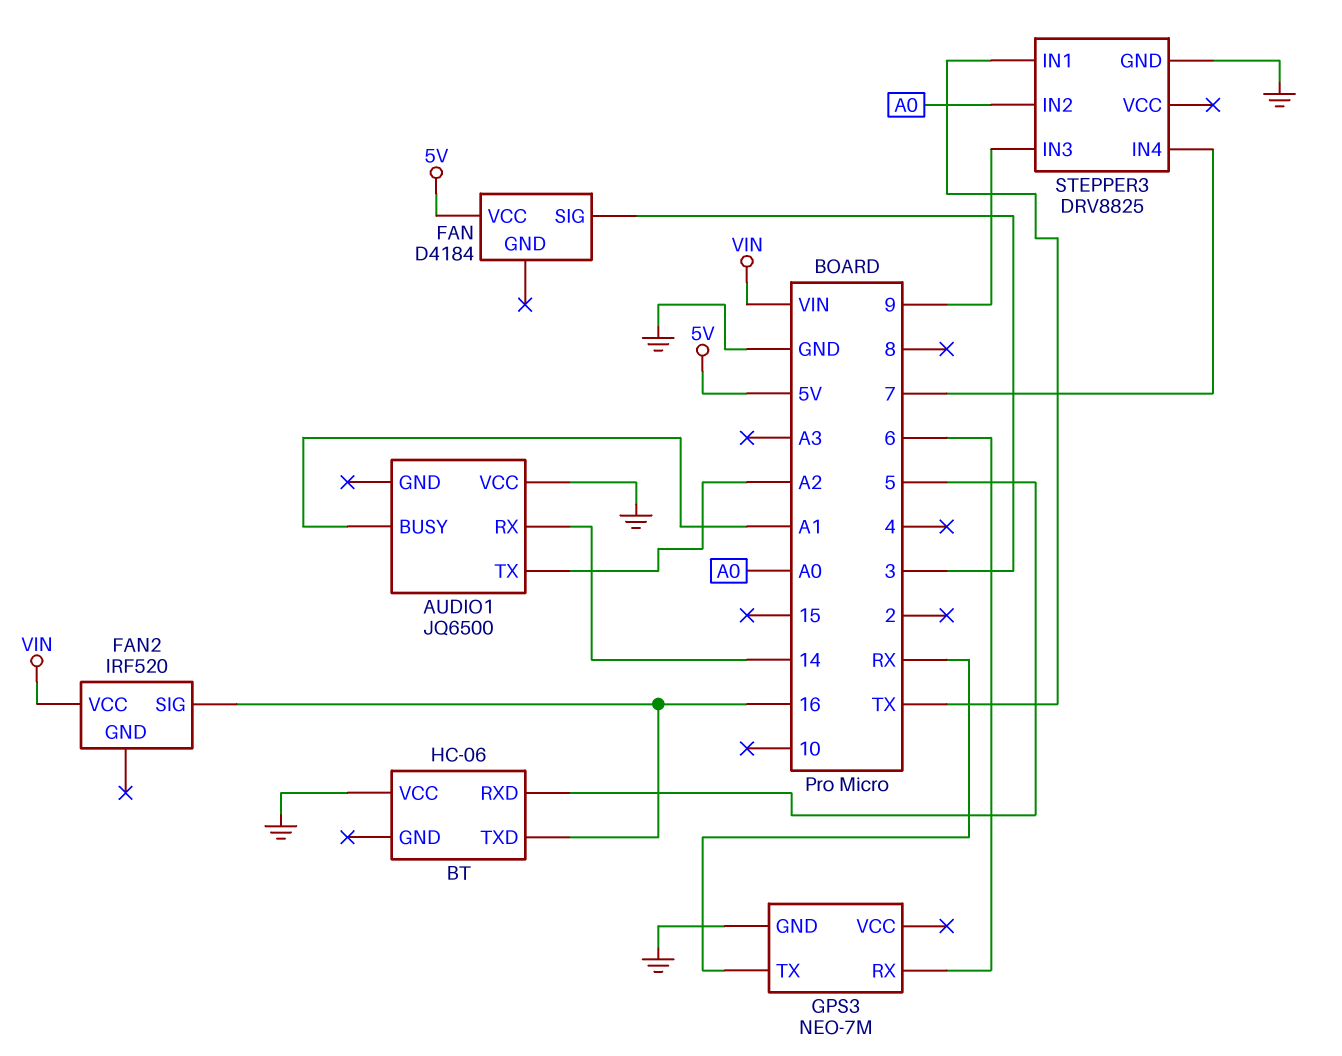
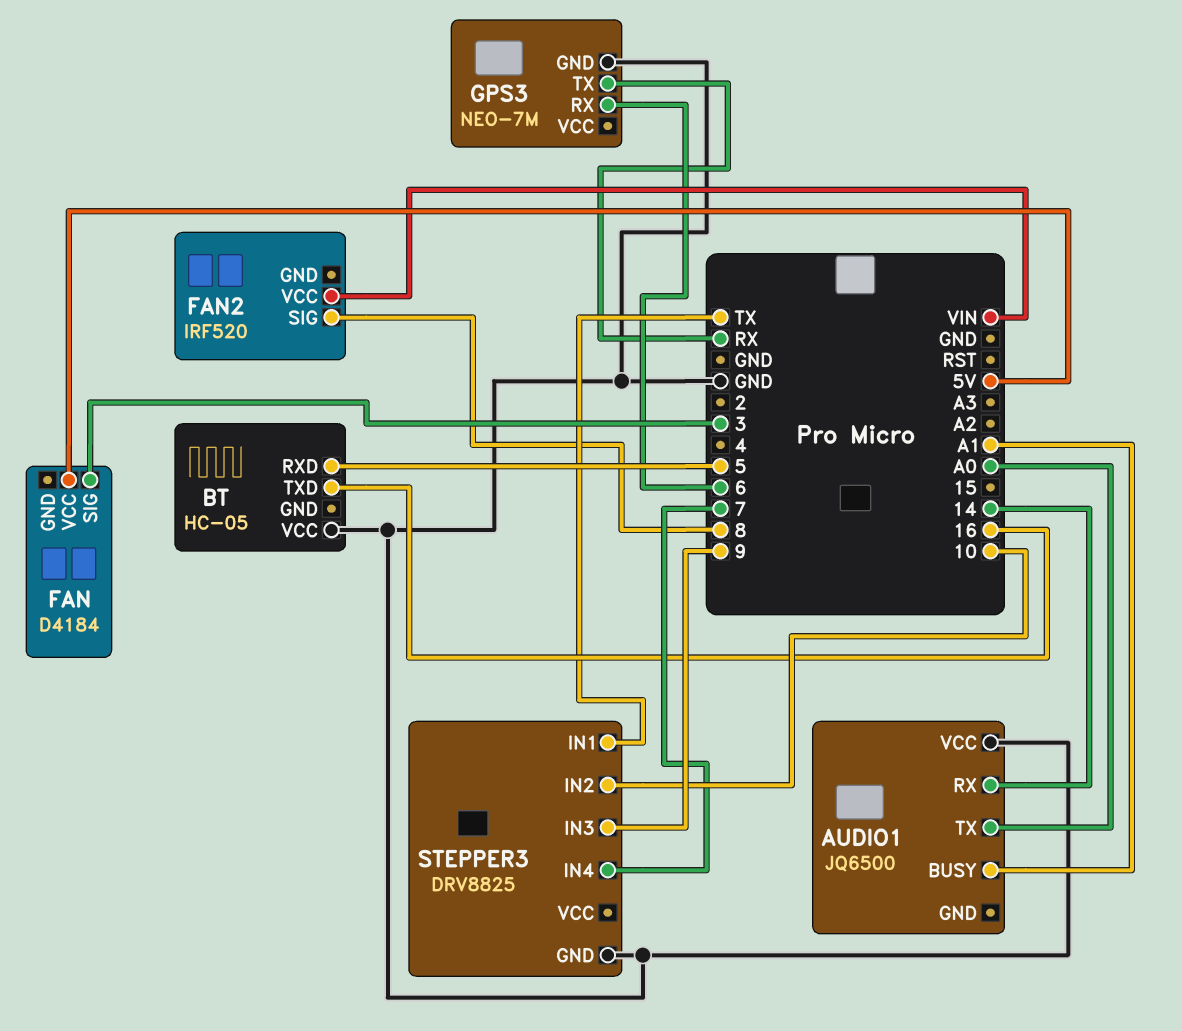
AUDIO1 pin TX: A2 -> A0
BT: HC-06 -> HC-05
FAN2 pin SIG: 16 -> 8
STEPPER3 pin IN2: A0 -> 10

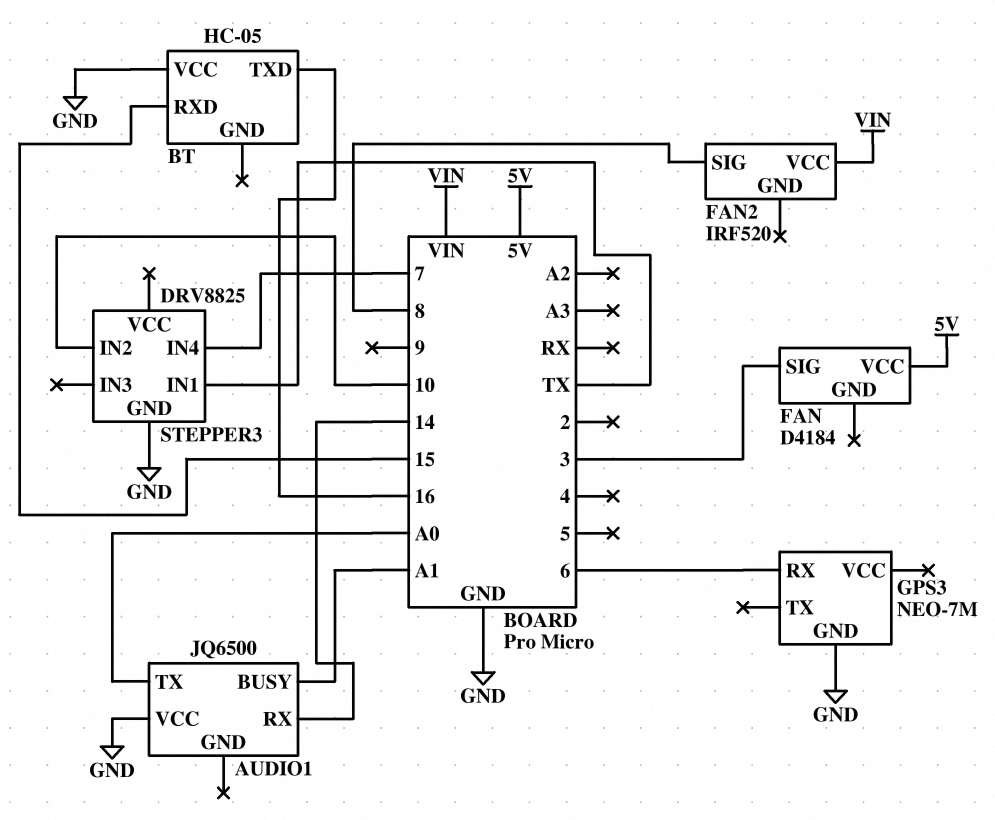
BT pin RXD: 5 -> 15
GPS3 pin TX: RX -> none
STEPPER3 pin IN3: 9 -> none

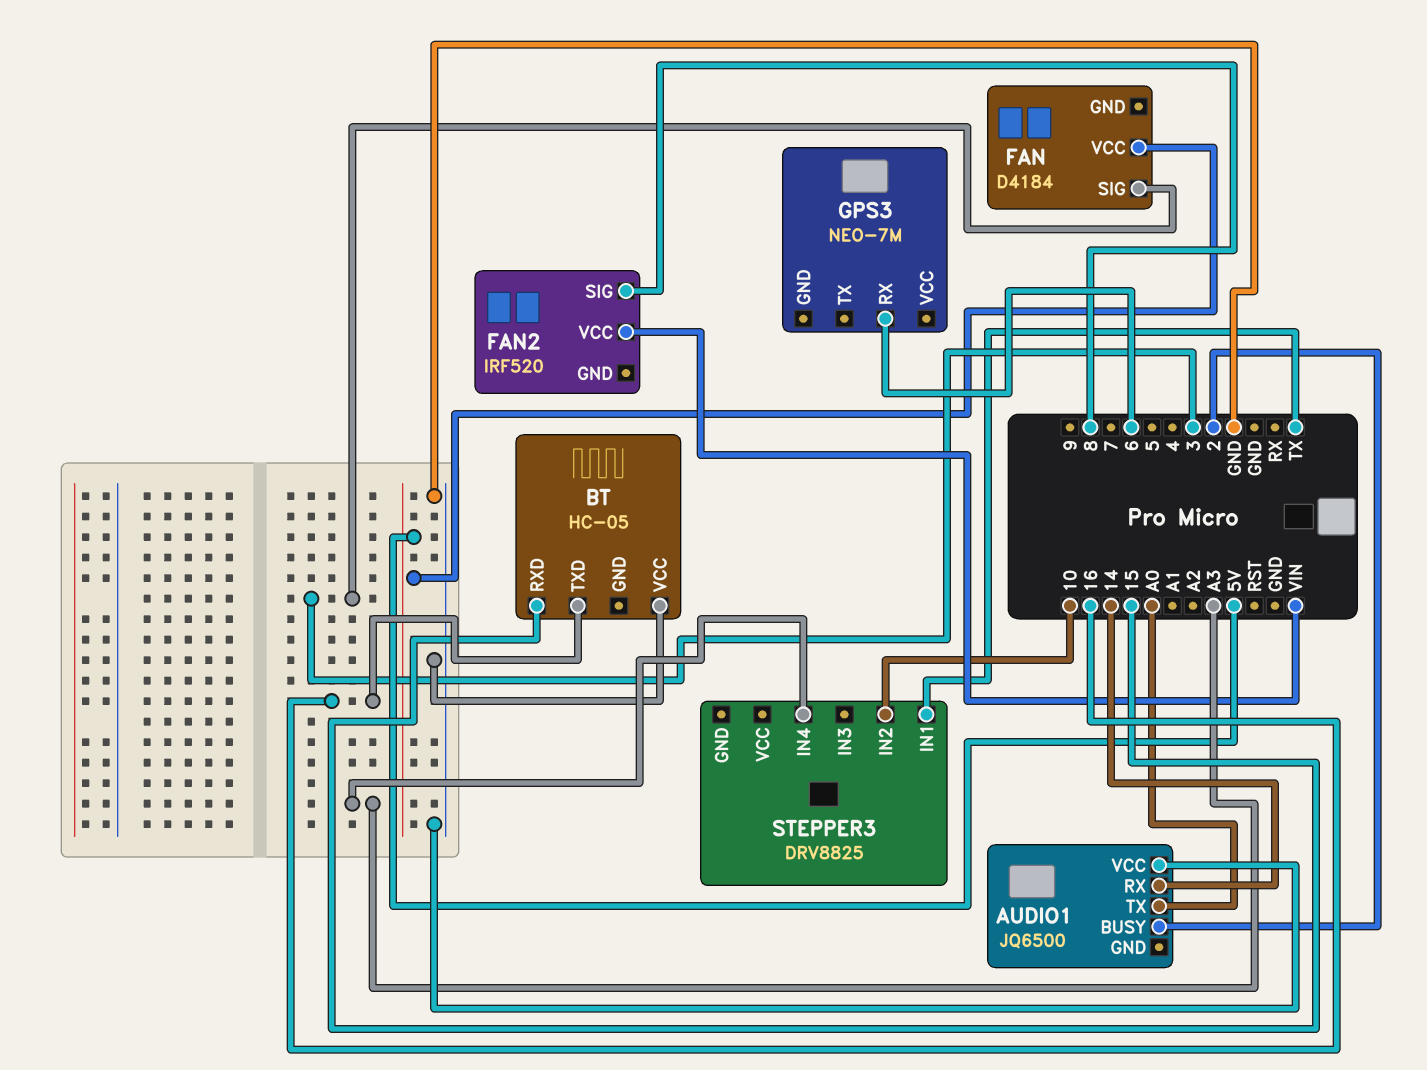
AUDIO1 pin BUSY: A1 -> 2
GPS3 pin GND: GND -> none
STEPPER3 pin GND: GND -> none
STEPPER3 pin IN4: 7 -> A3

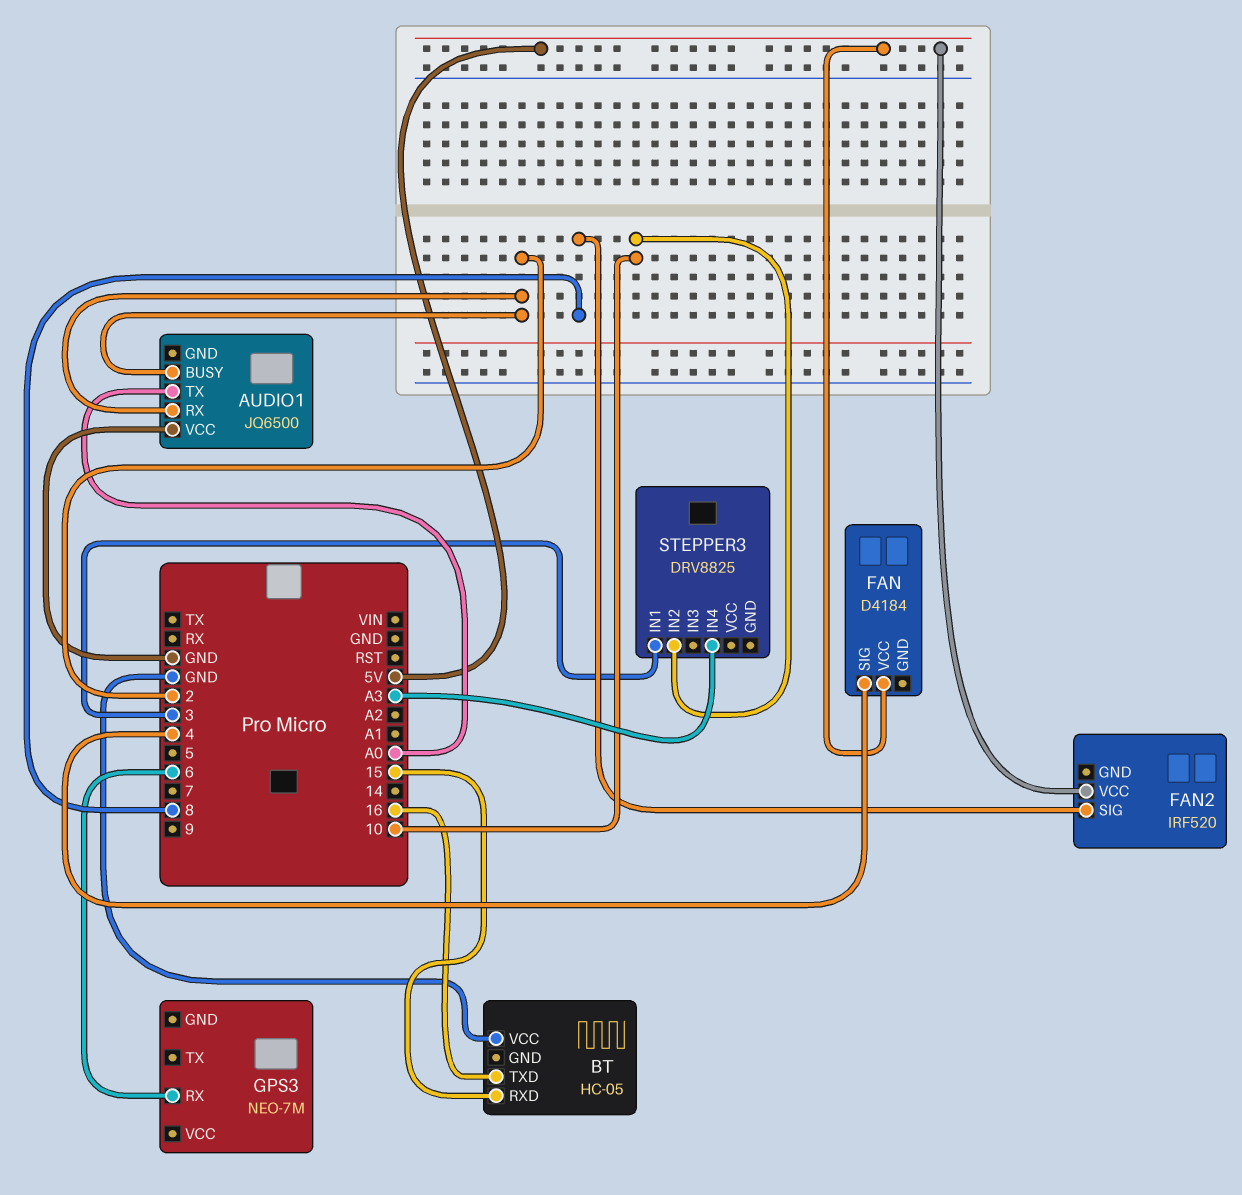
AUDIO1 pin RX: 14 -> 2
FAN pin SIG: 3 -> 4
FAN2 pin VCC: VIN -> 5V
STEPPER3 pin IN1: TX -> 3

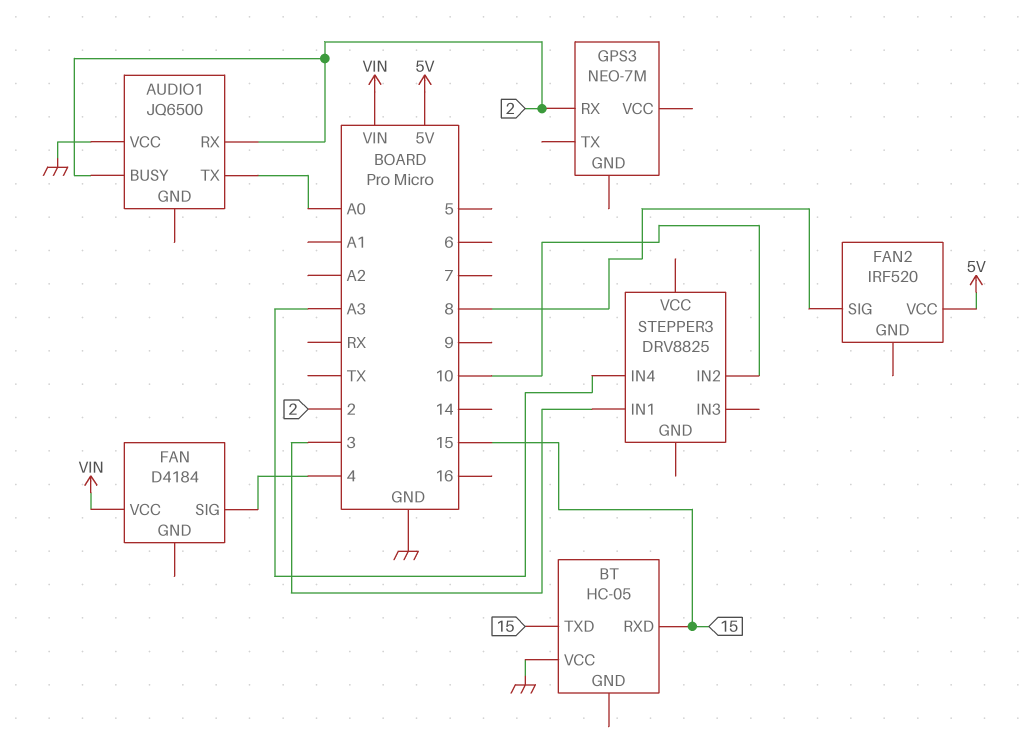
BT pin TXD: 16 -> 15
FAN pin VCC: 5V -> VIN
GPS3 pin RX: 6 -> 2

